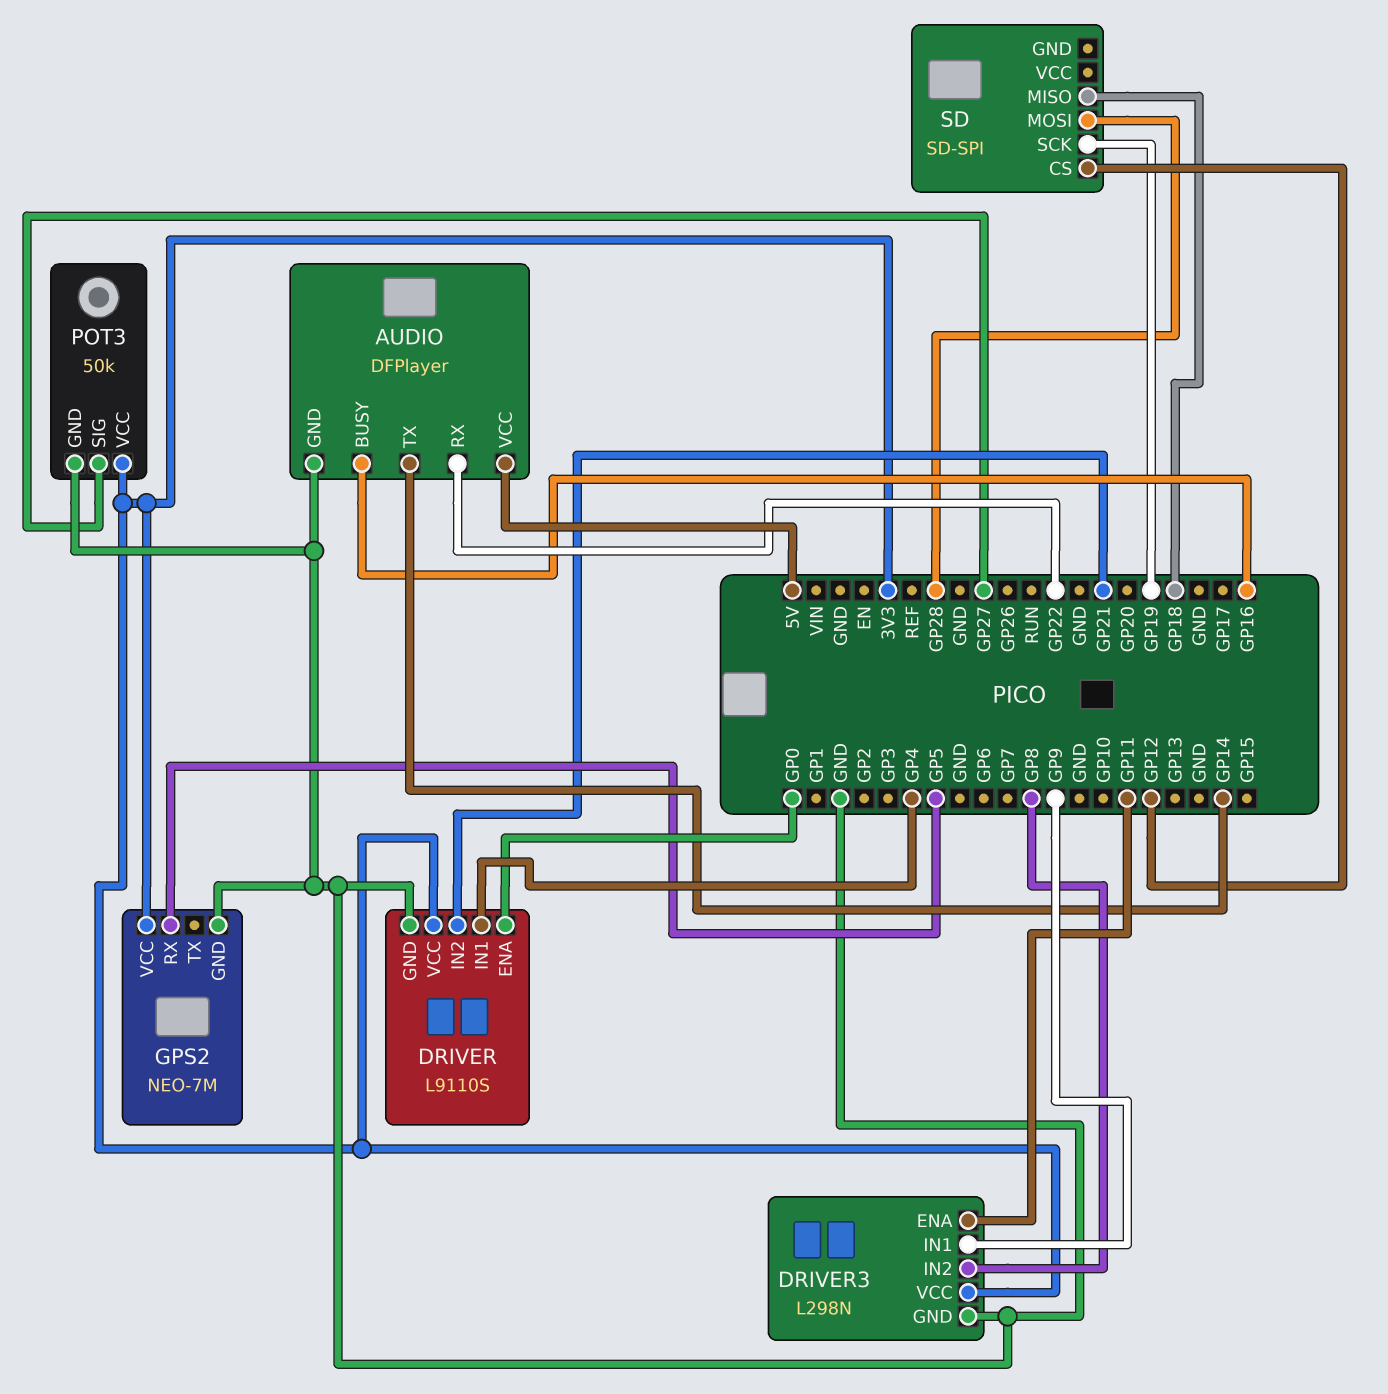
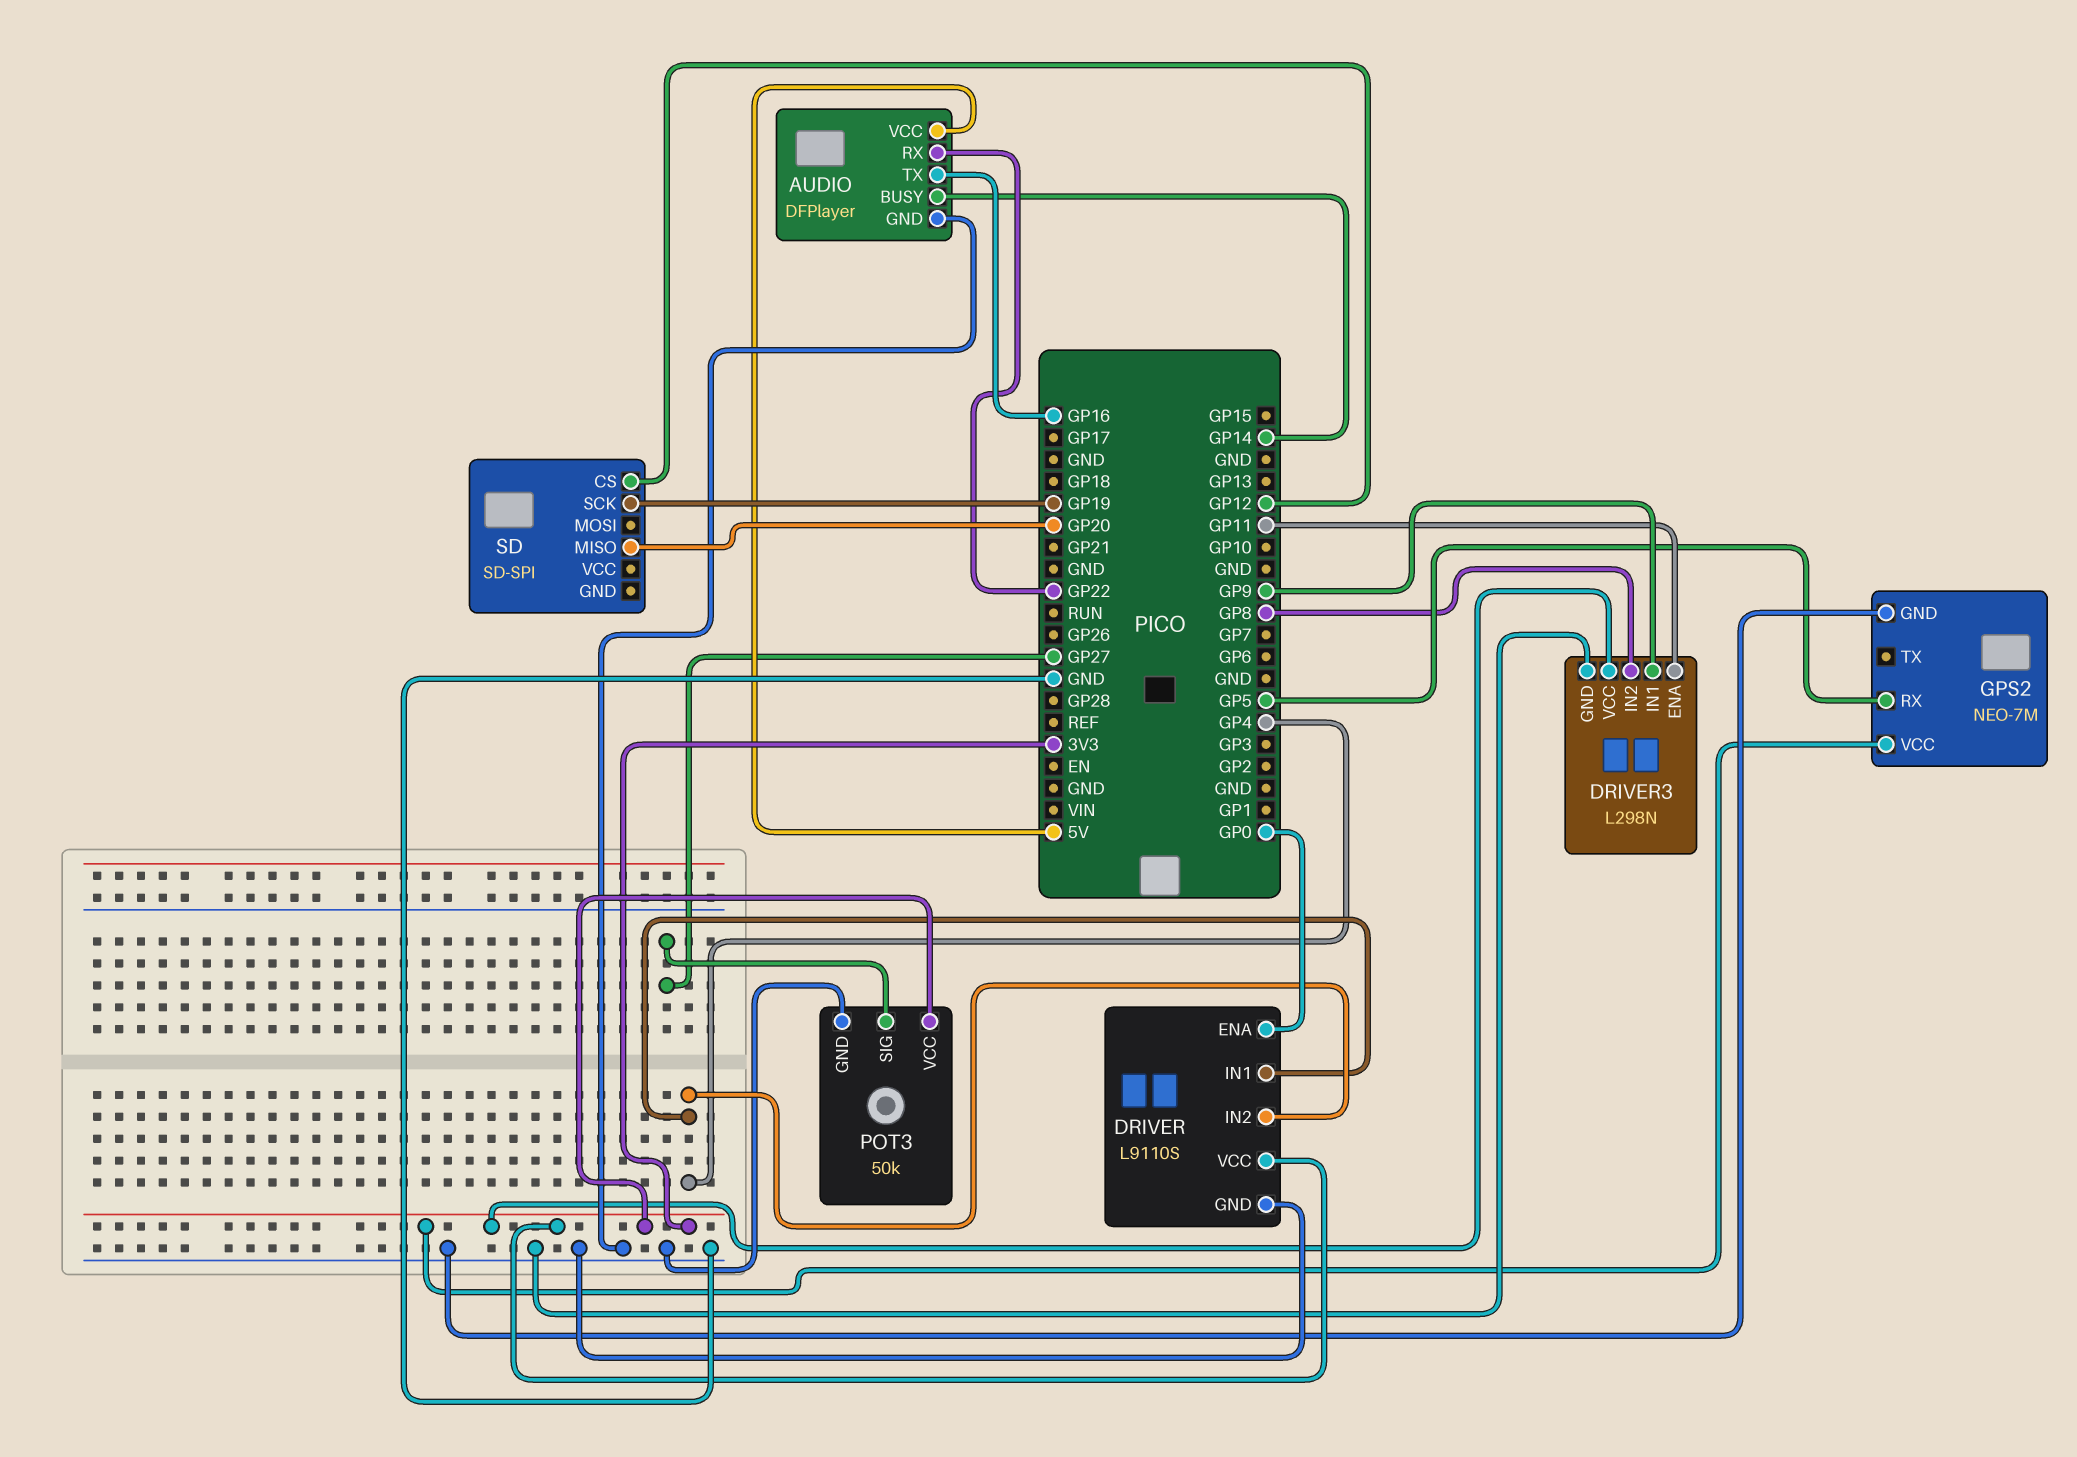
AUDIO pin BUSY: GP16 -> GP14
AUDIO pin TX: GP14 -> GP16
DRIVER pin IN2: GP21 -> GP4
SD pin MISO: GP18 -> GP20
SD pin MOSI: GP28 -> none

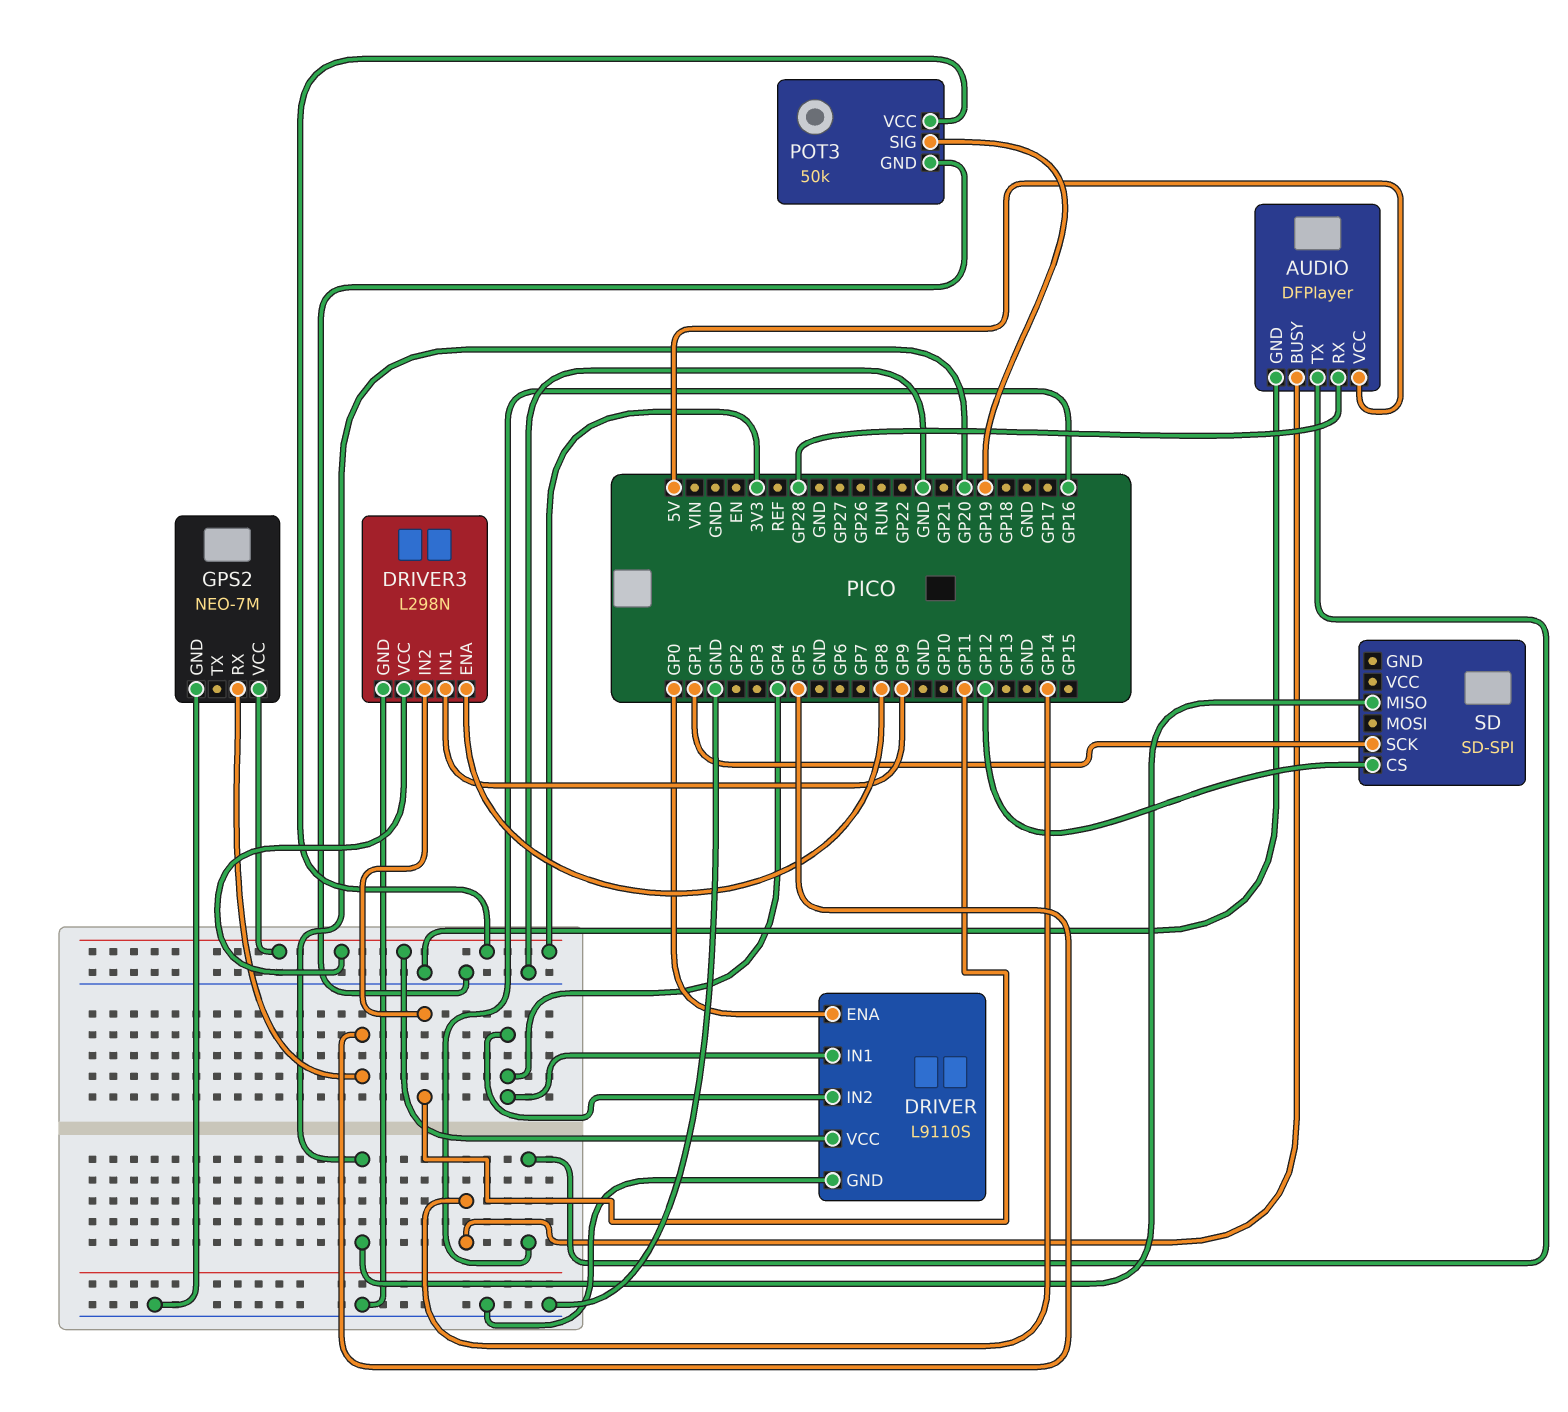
AUDIO pin RX: GP22 -> GP28
DRIVER3 pin ENA: GP11 -> GP8
DRIVER3 pin IN2: GP8 -> GP11
POT3 pin SIG: GP27 -> GP19
SD pin SCK: GP19 -> GP1

